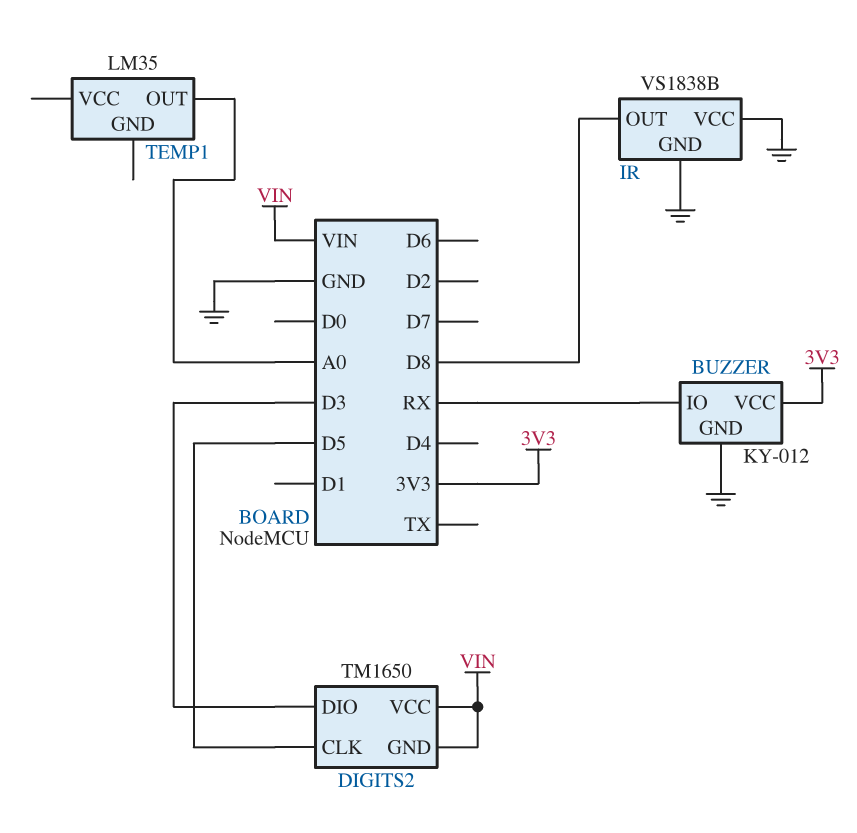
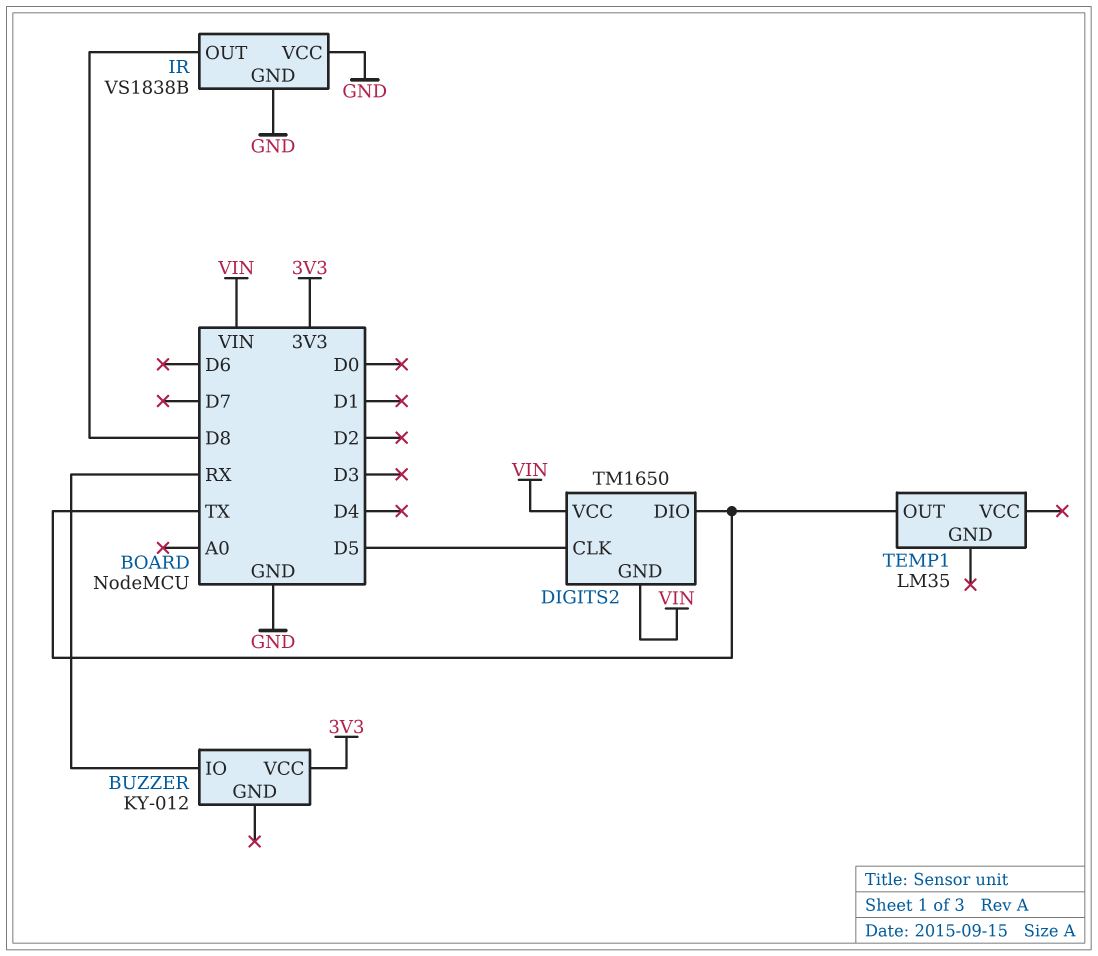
BUZZER pin GND: GND -> none
DIGITS2 pin DIO: D3 -> TX
TEMP1 pin OUT: A0 -> TX

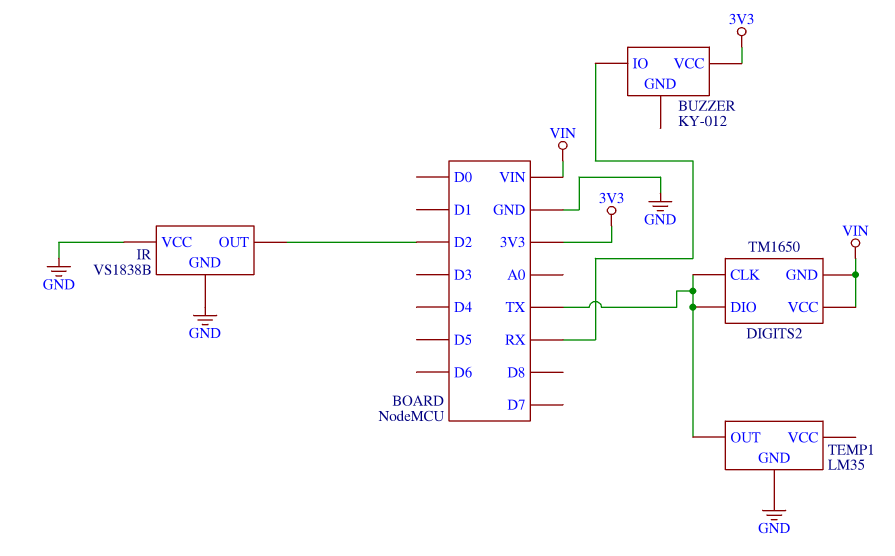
DIGITS2 pin CLK: D5 -> TX
IR pin OUT: D8 -> D2
TEMP1 pin GND: none -> GND

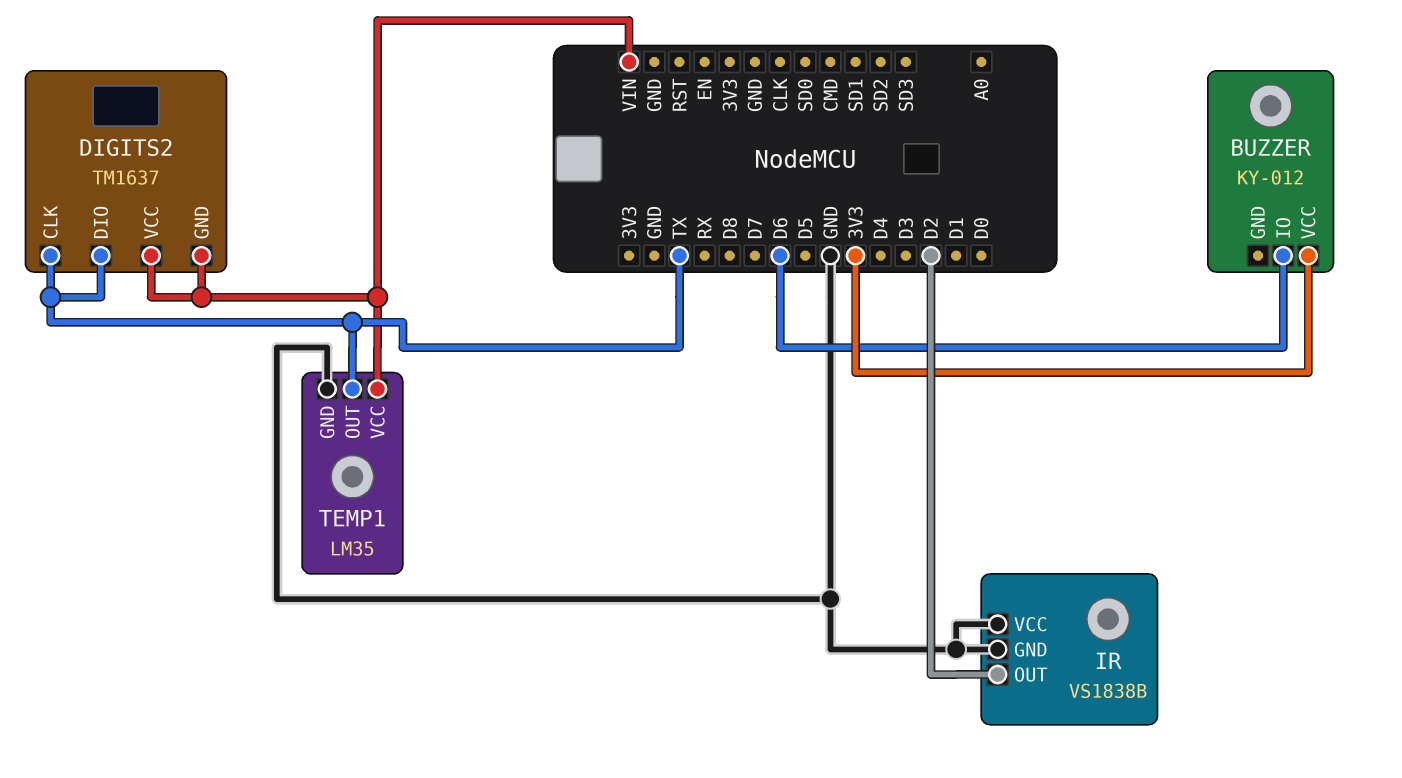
BUZZER pin IO: RX -> D6
DIGITS2: TM1650 -> TM1637
TEMP1 pin VCC: none -> VIN

